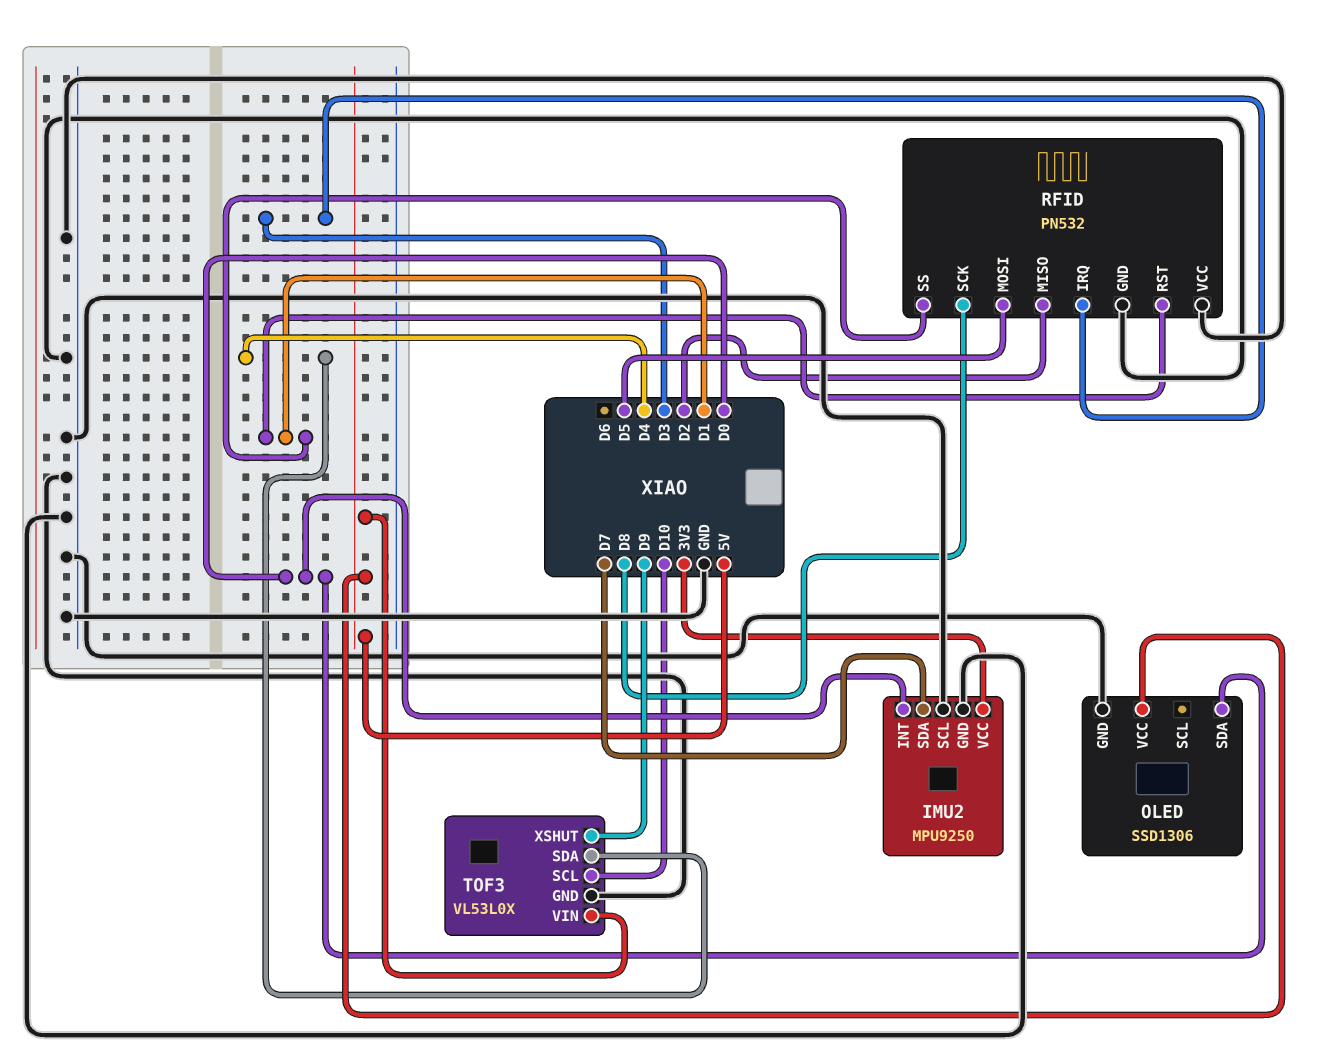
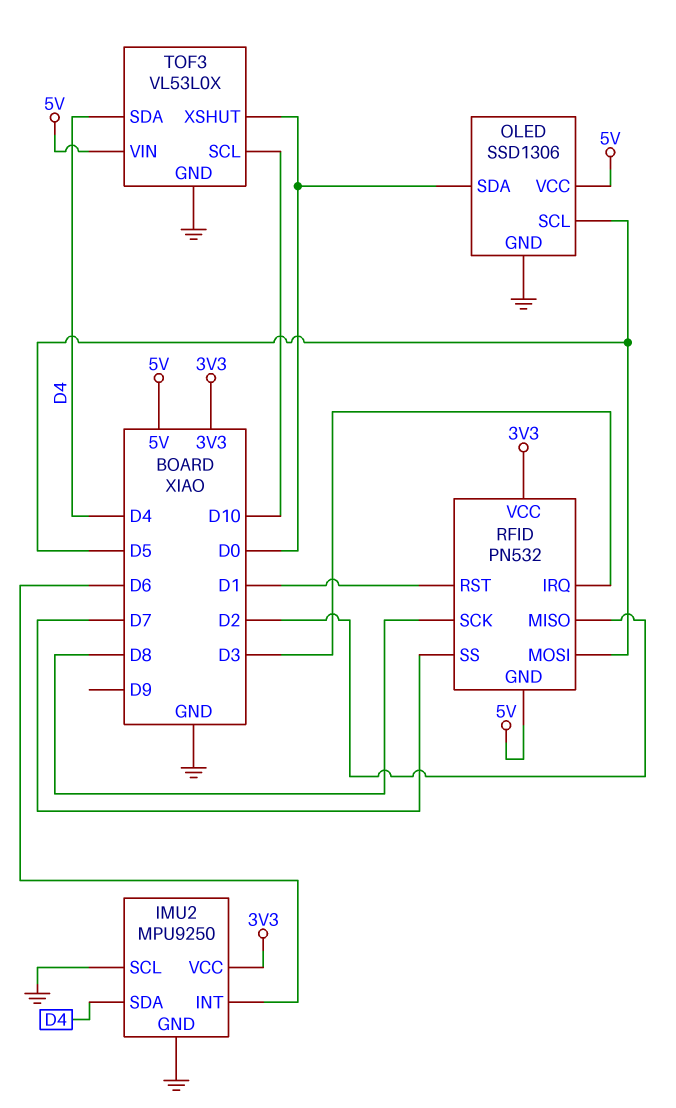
IMU2 pin INT: D0 -> D6
IMU2 pin SDA: D7 -> D4
OLED pin SCL: none -> D5
RFID pin GND: GND -> 5V
RFID pin SS: D1 -> D7
RFID pin VCC: GND -> 3V3
TOF3 pin XSHUT: D9 -> D0

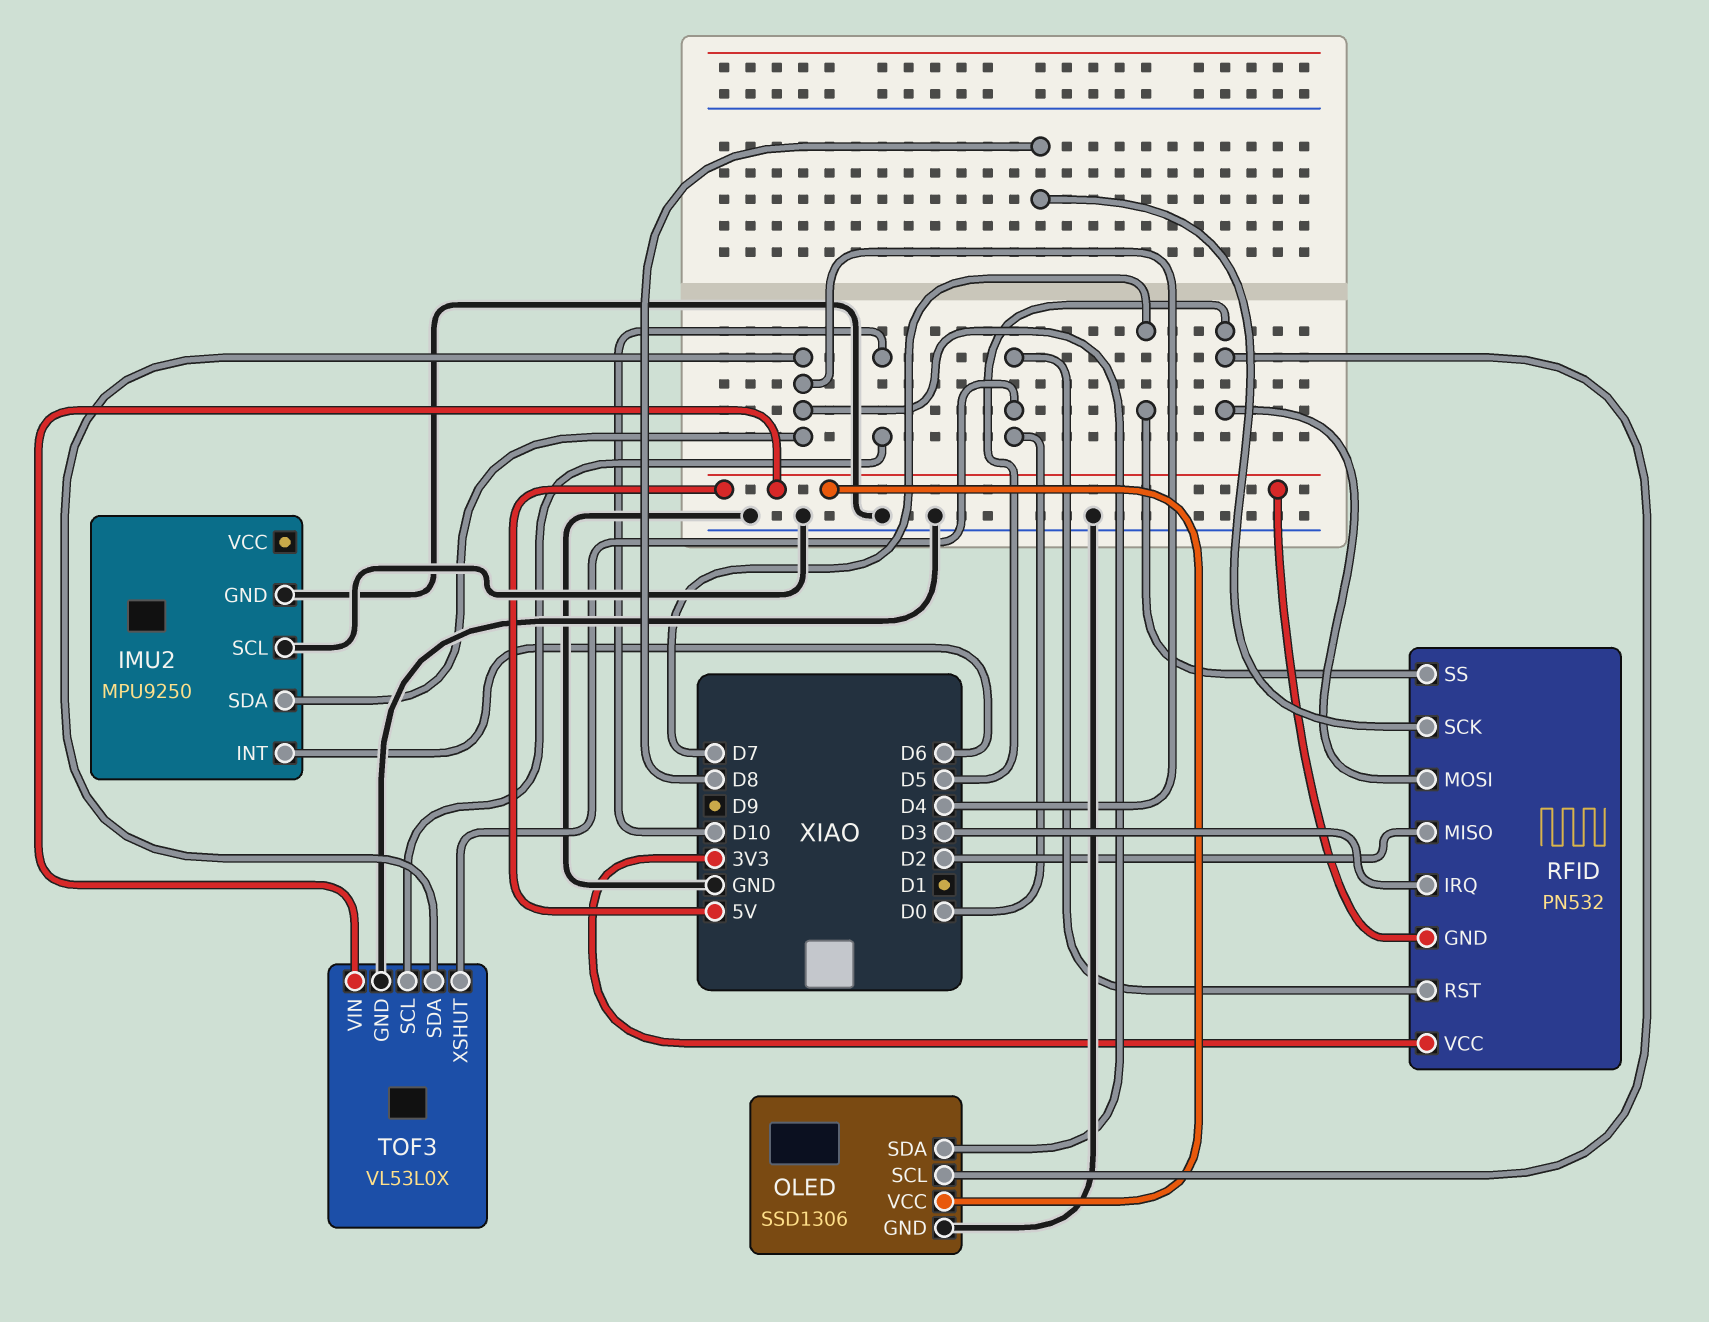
IMU2 pin VCC: 3V3 -> none
OLED pin SDA: D0 -> D4
RFID pin RST: D1 -> D0

